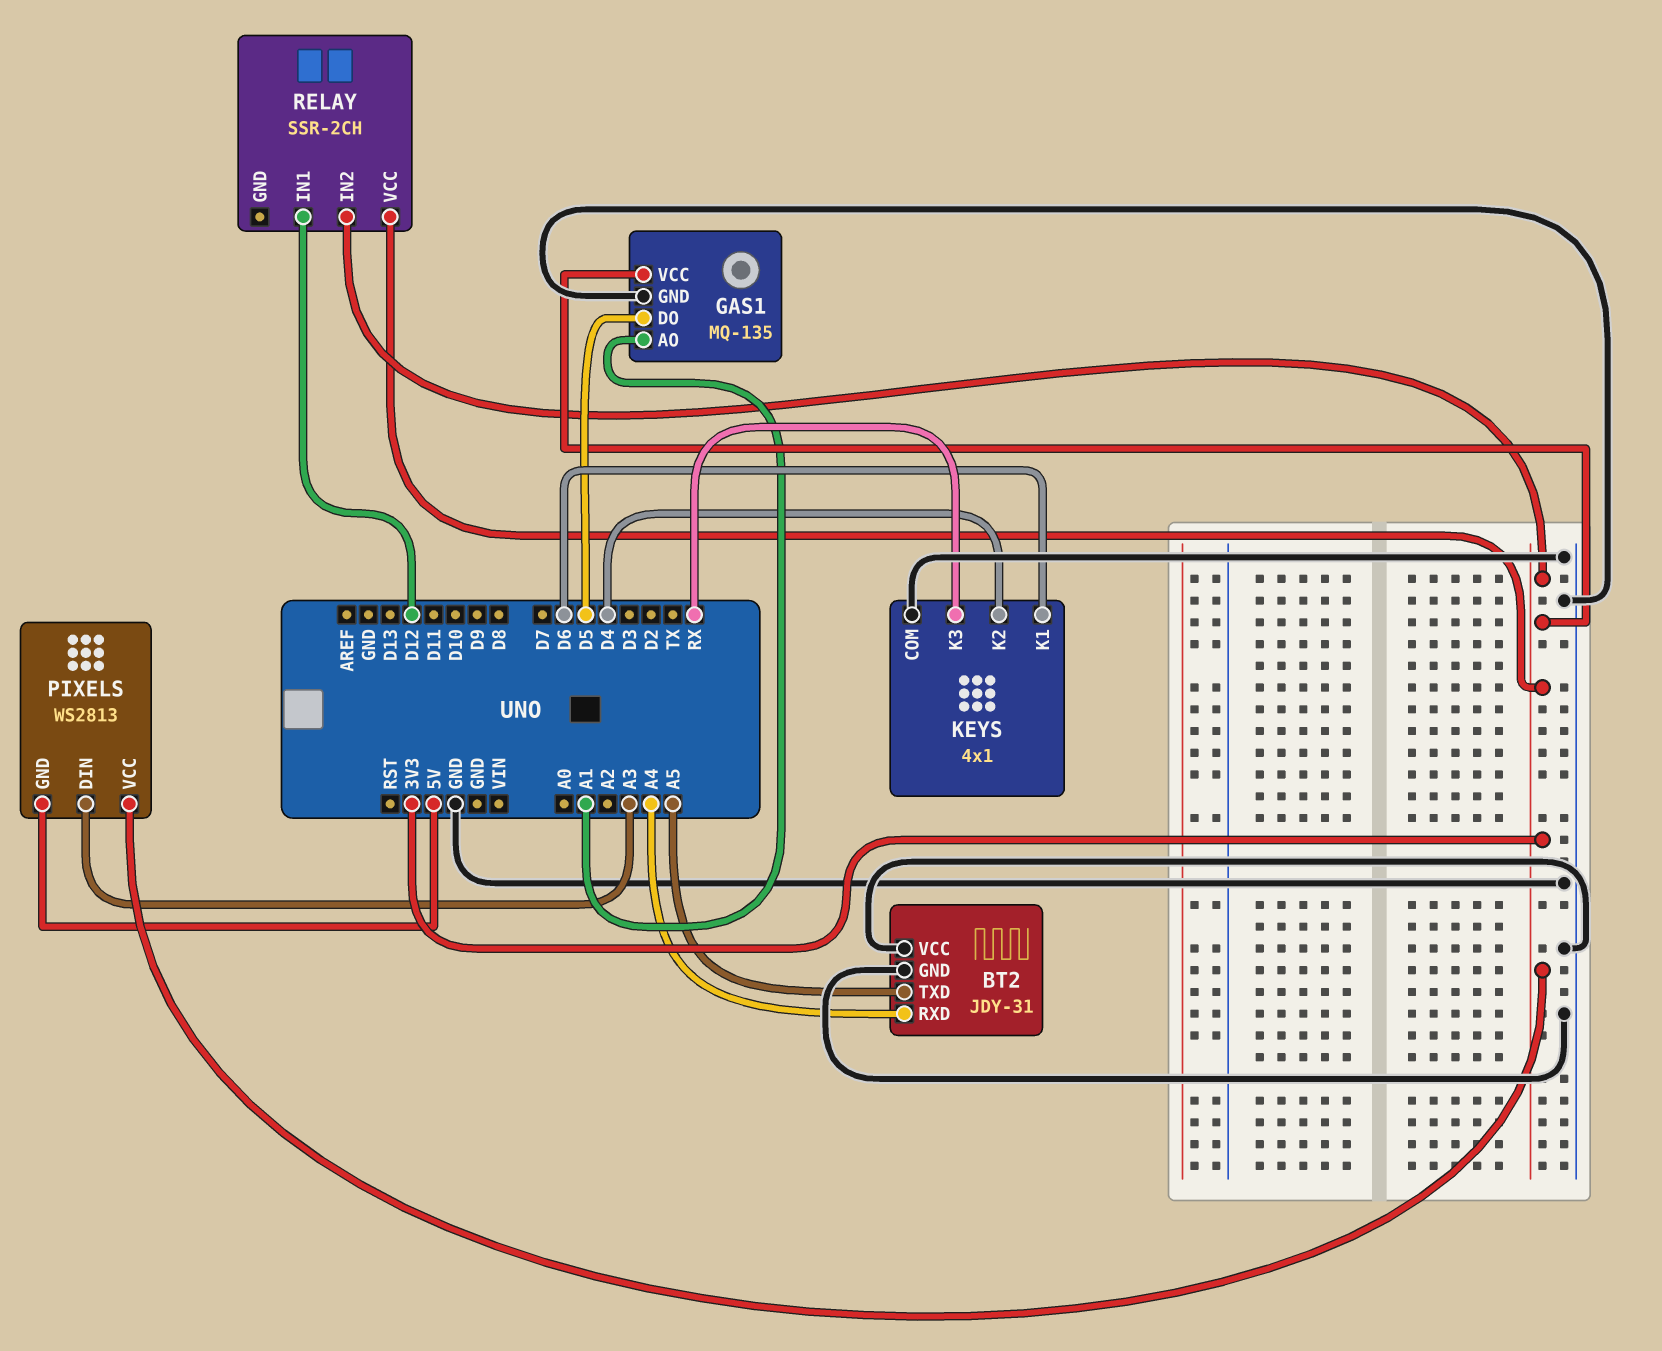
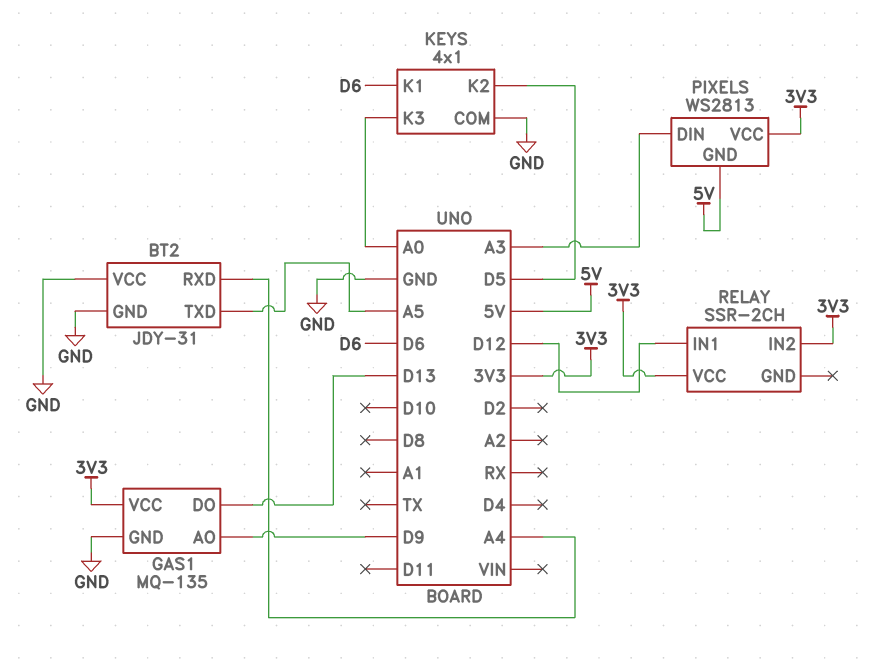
GAS1 pin AO: A1 -> D9
GAS1 pin DO: D5 -> D13
KEYS pin K2: D4 -> D5
KEYS pin K3: RX -> A0

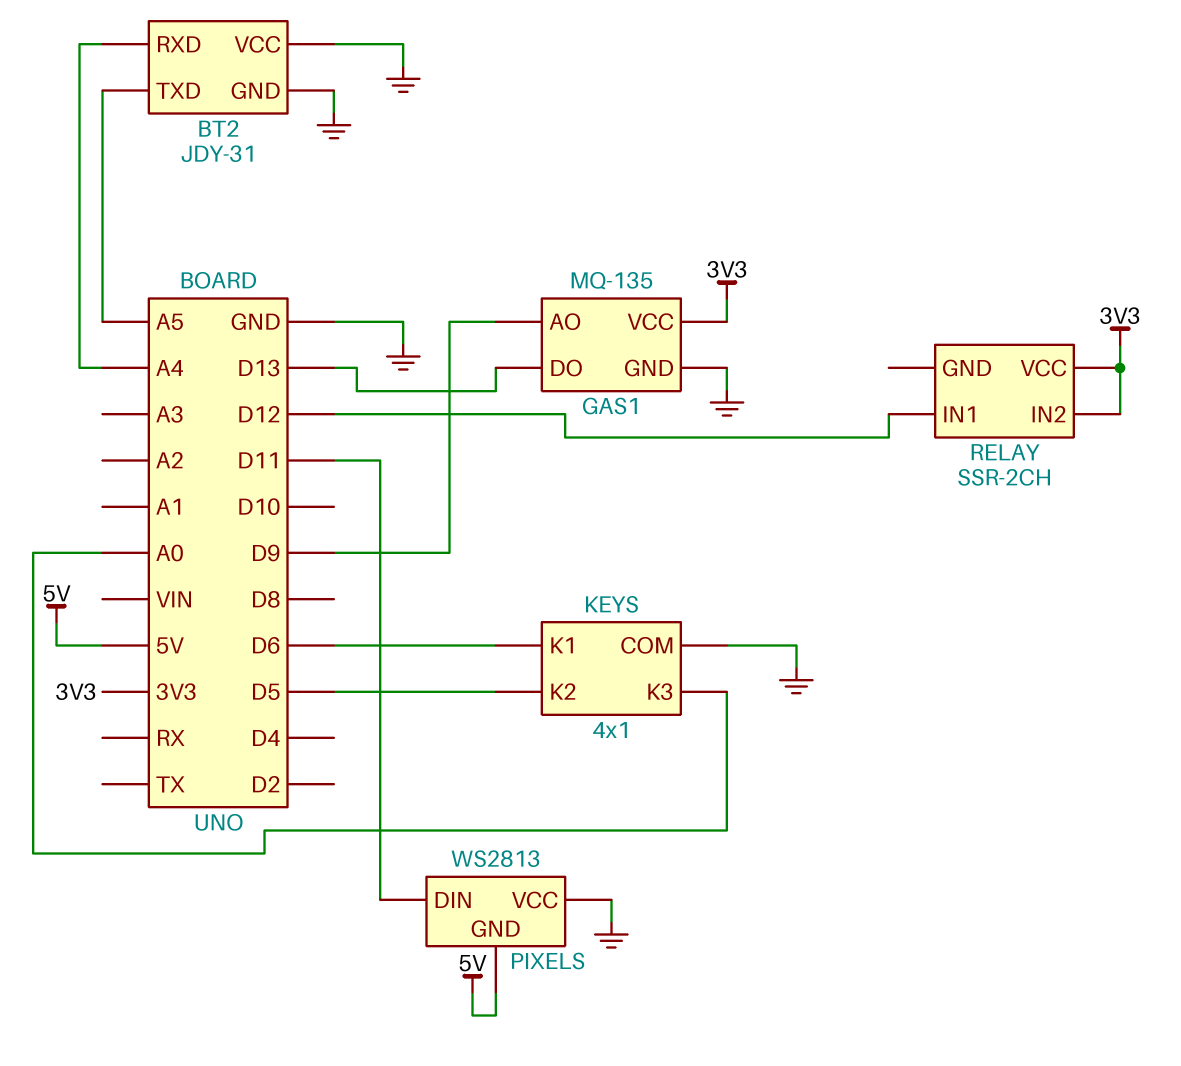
PIXELS pin DIN: A3 -> D11
PIXELS pin VCC: 3V3 -> GND

